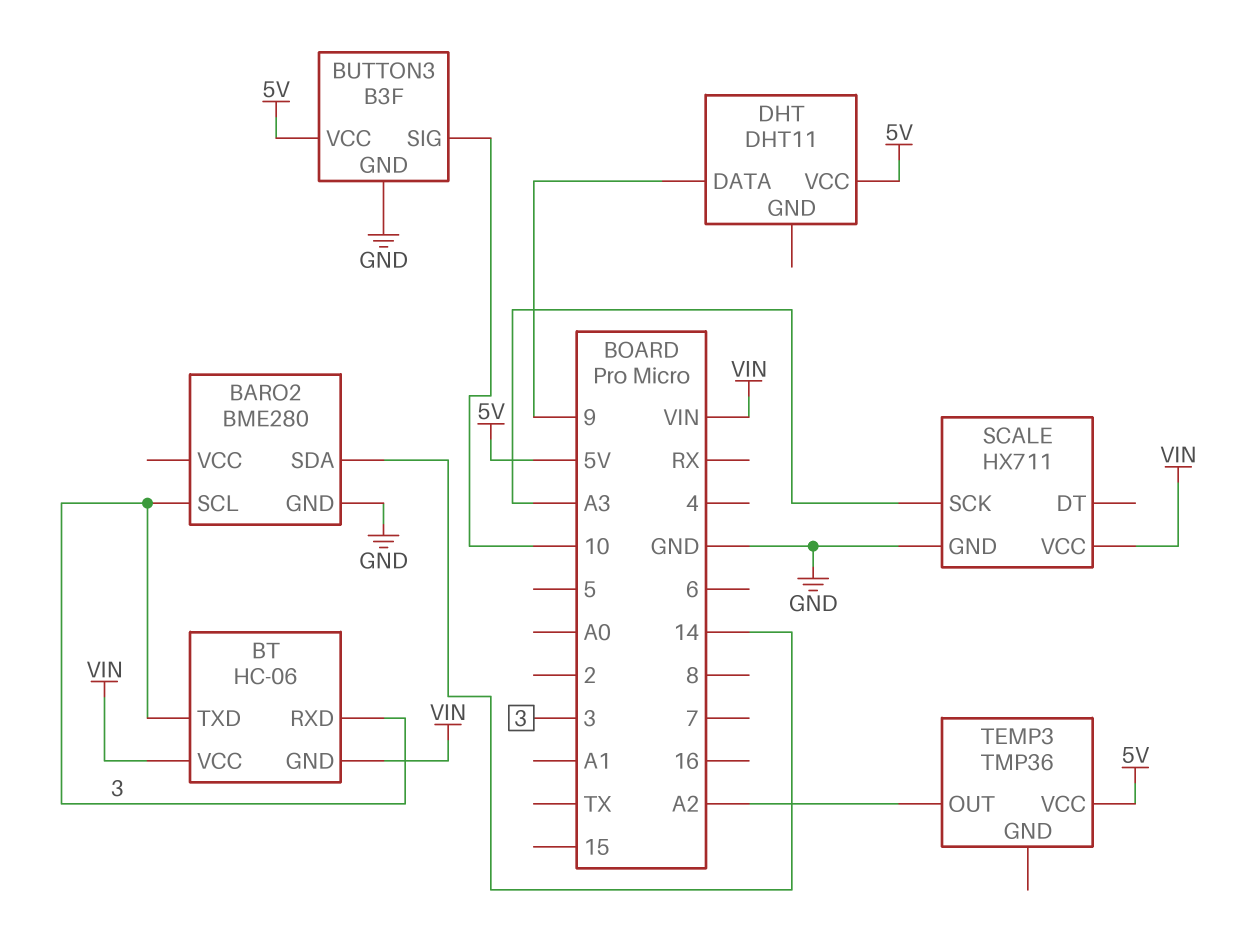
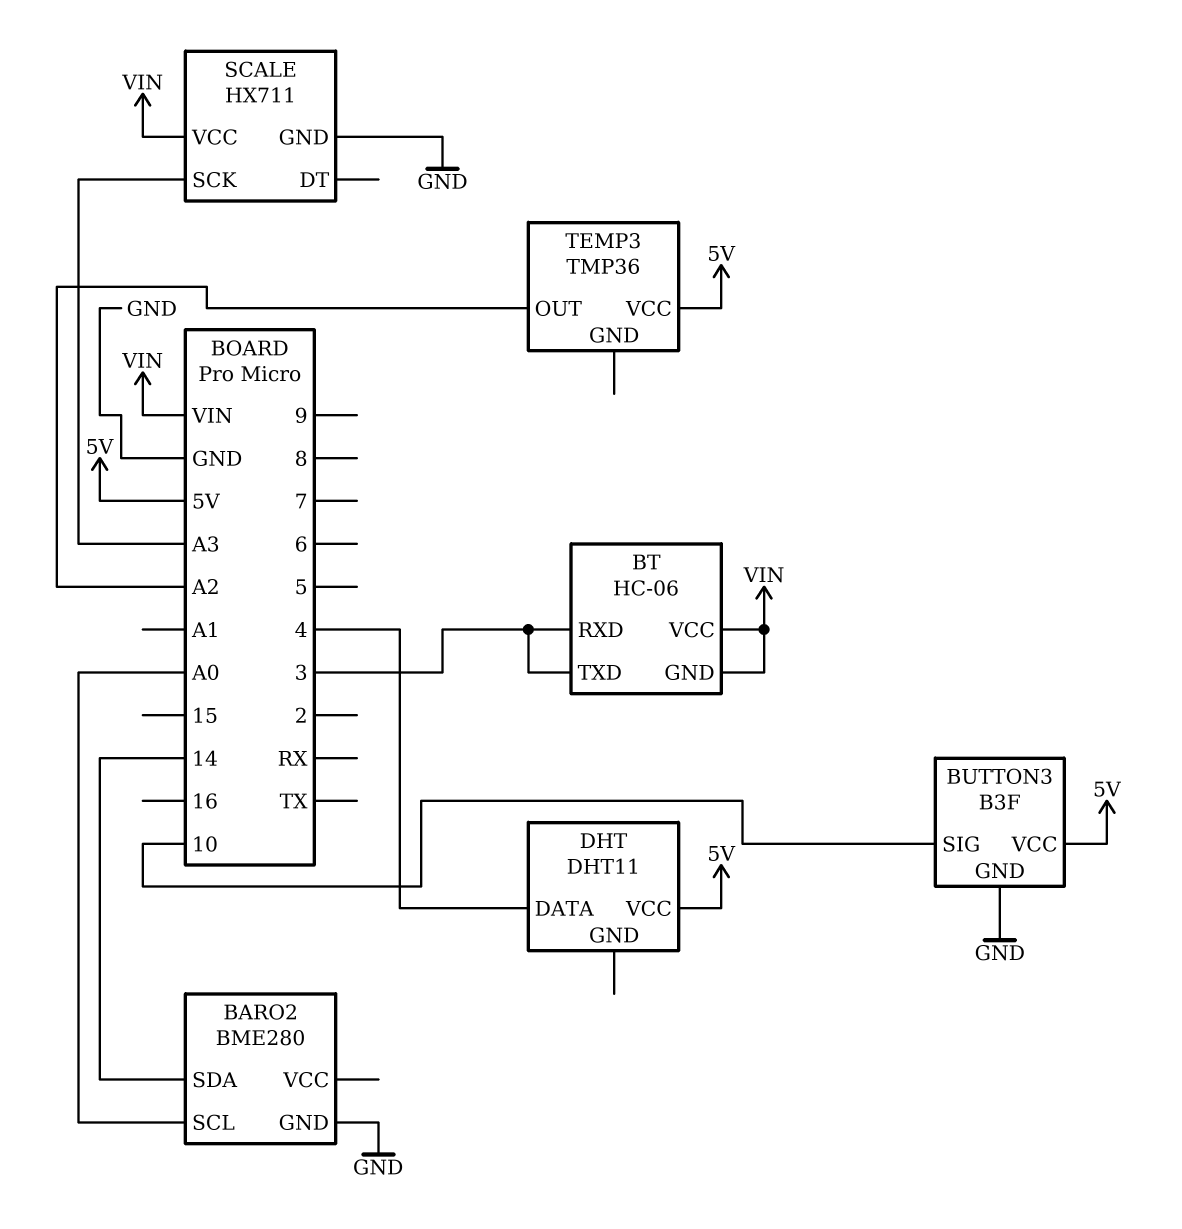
BARO2 pin SCL: 3 -> A0
DHT pin DATA: 9 -> 4

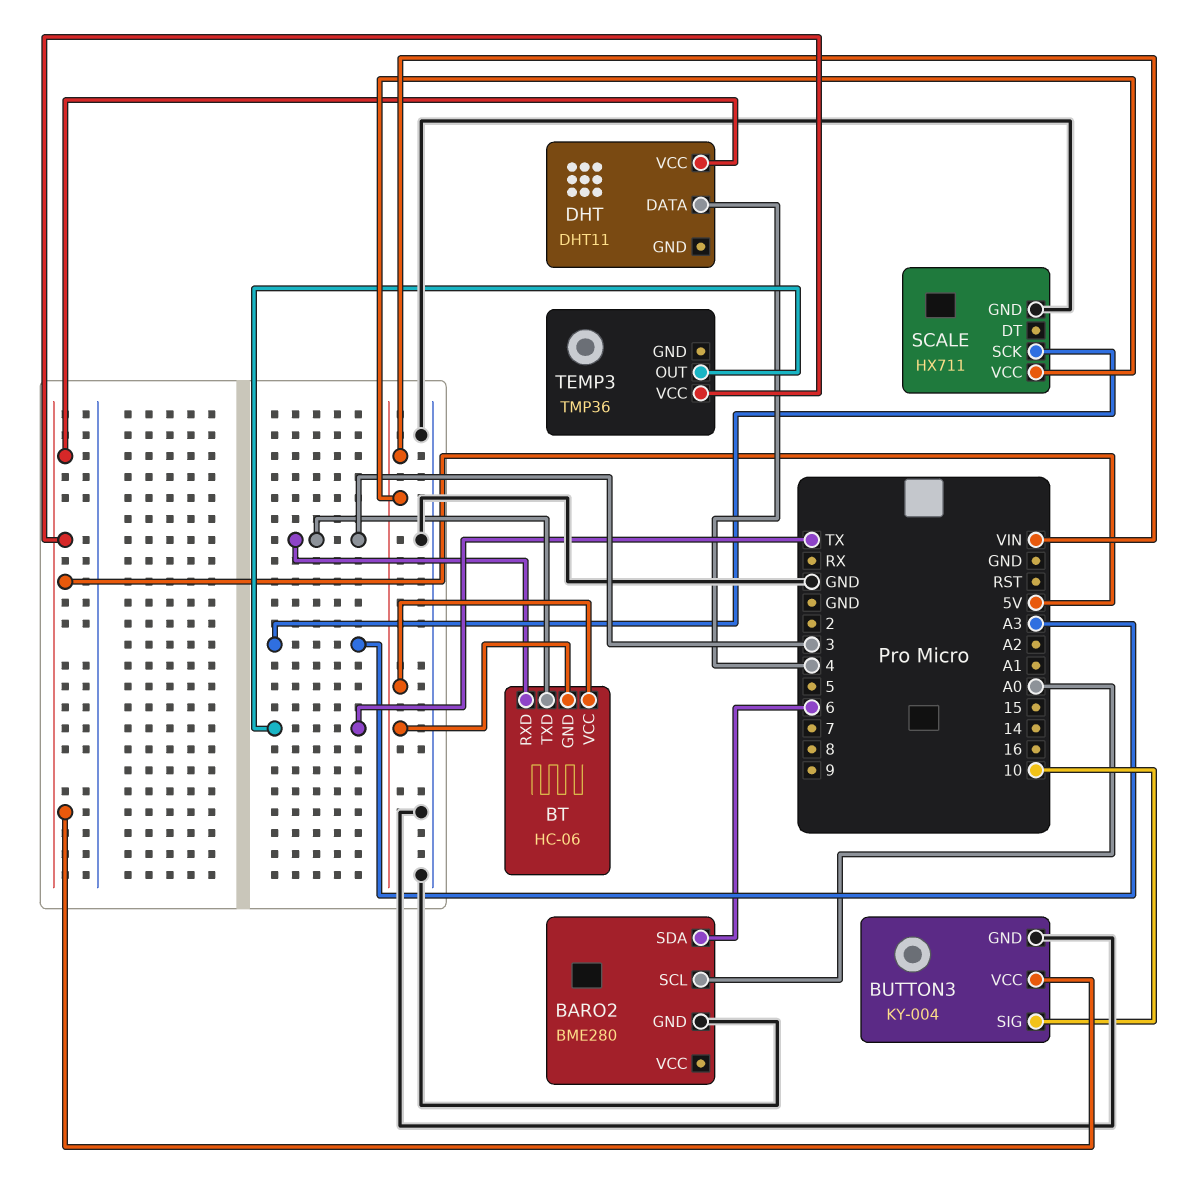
BARO2 pin SDA: 14 -> 6
BUTTON3: B3F -> KY-004
TEMP3 pin OUT: A2 -> TX

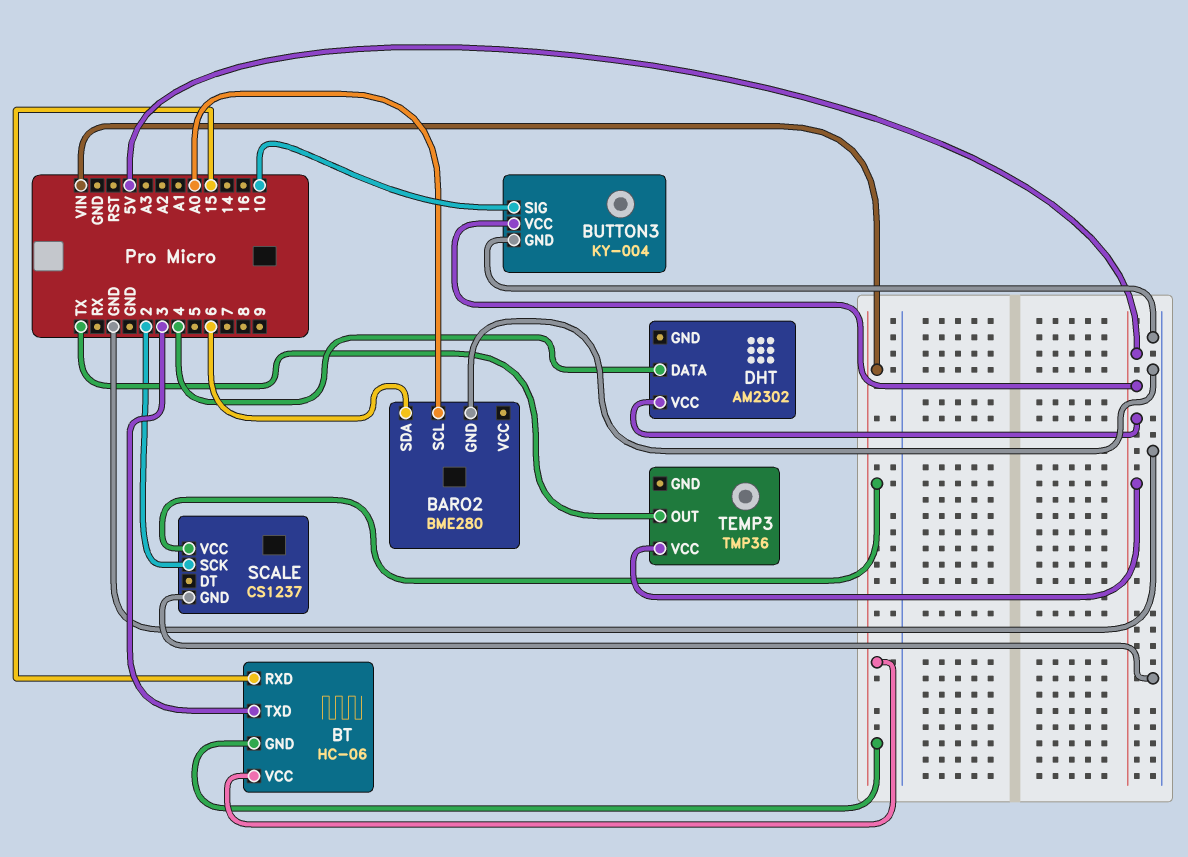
BT pin RXD: 3 -> 15
DHT: DHT11 -> AM2302
SCALE: HX711 -> CS1237
SCALE pin SCK: A3 -> 2

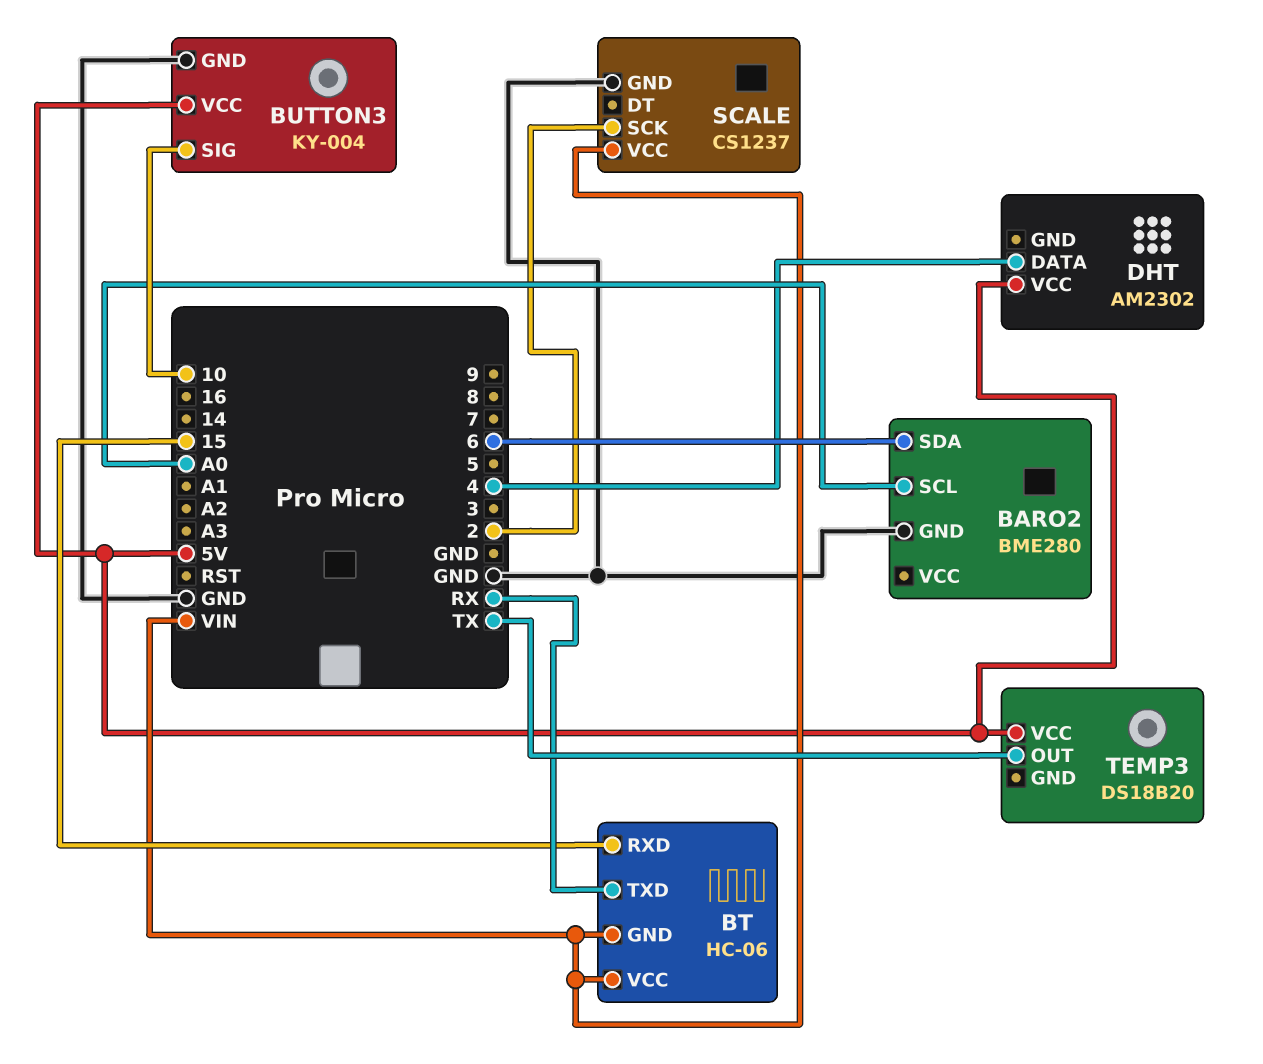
BT pin TXD: 3 -> RX
TEMP3: TMP36 -> DS18B20

